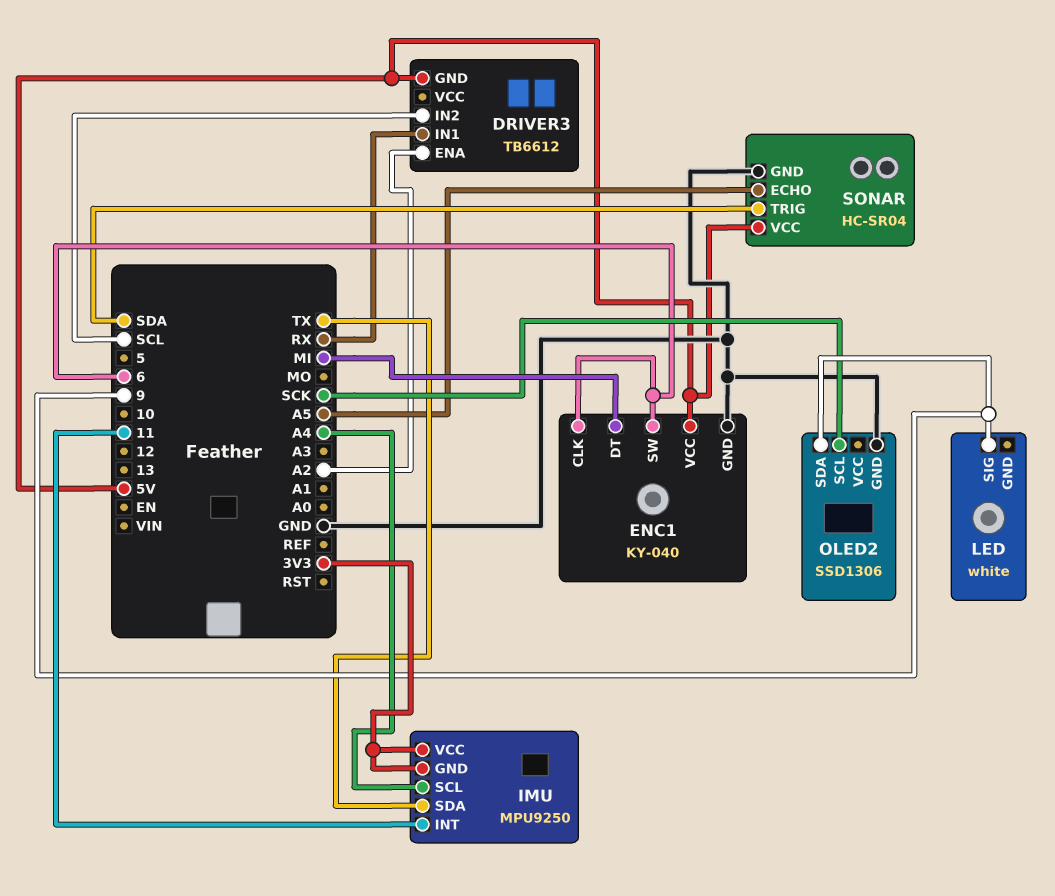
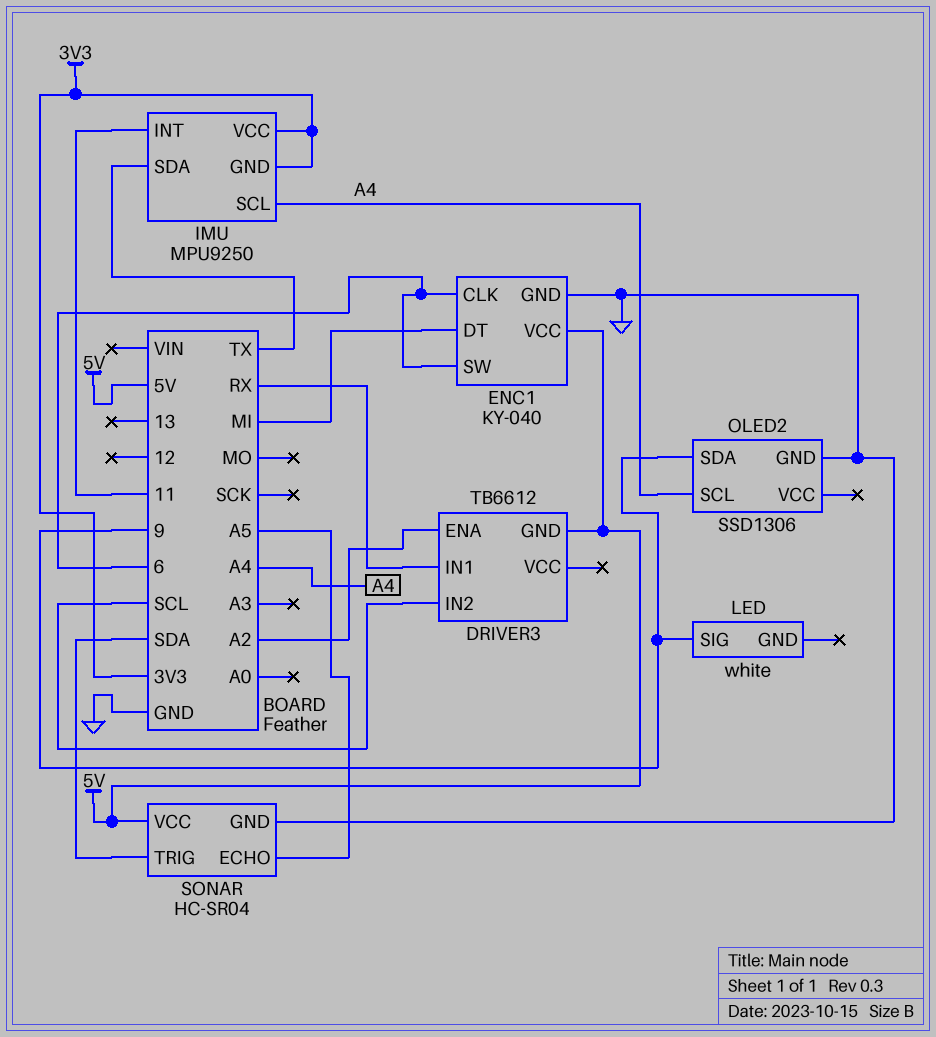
OLED2 pin SCL: SCK -> A4

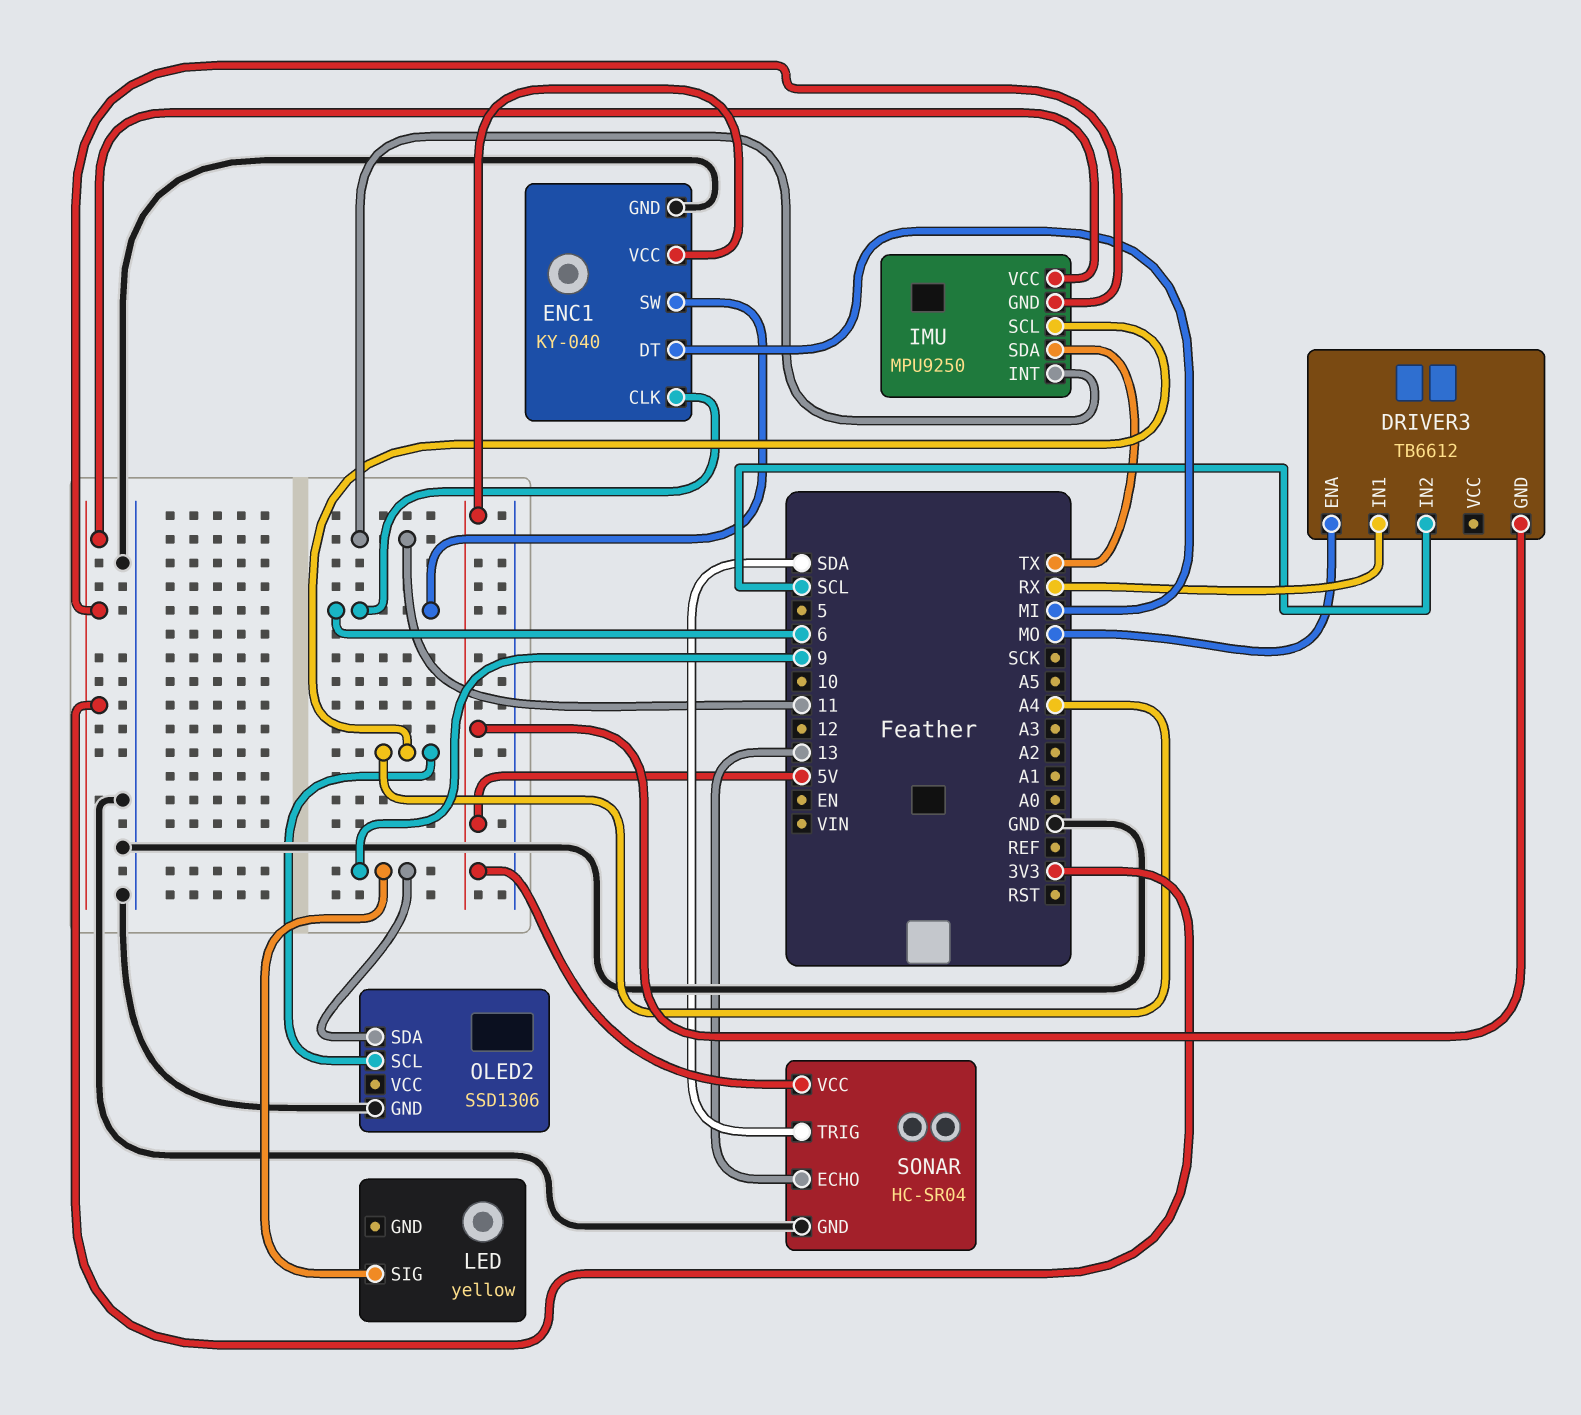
DRIVER3 pin ENA: A2 -> MO
LED: white -> yellow
SONAR pin ECHO: A5 -> 13

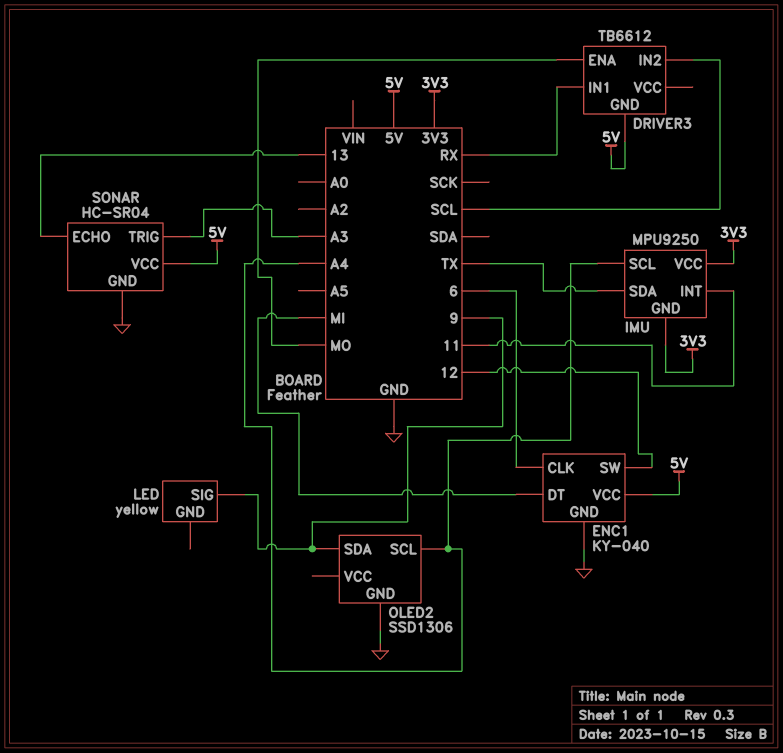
ENC1 pin SW: 6 -> 12
SONAR pin TRIG: SDA -> A3

